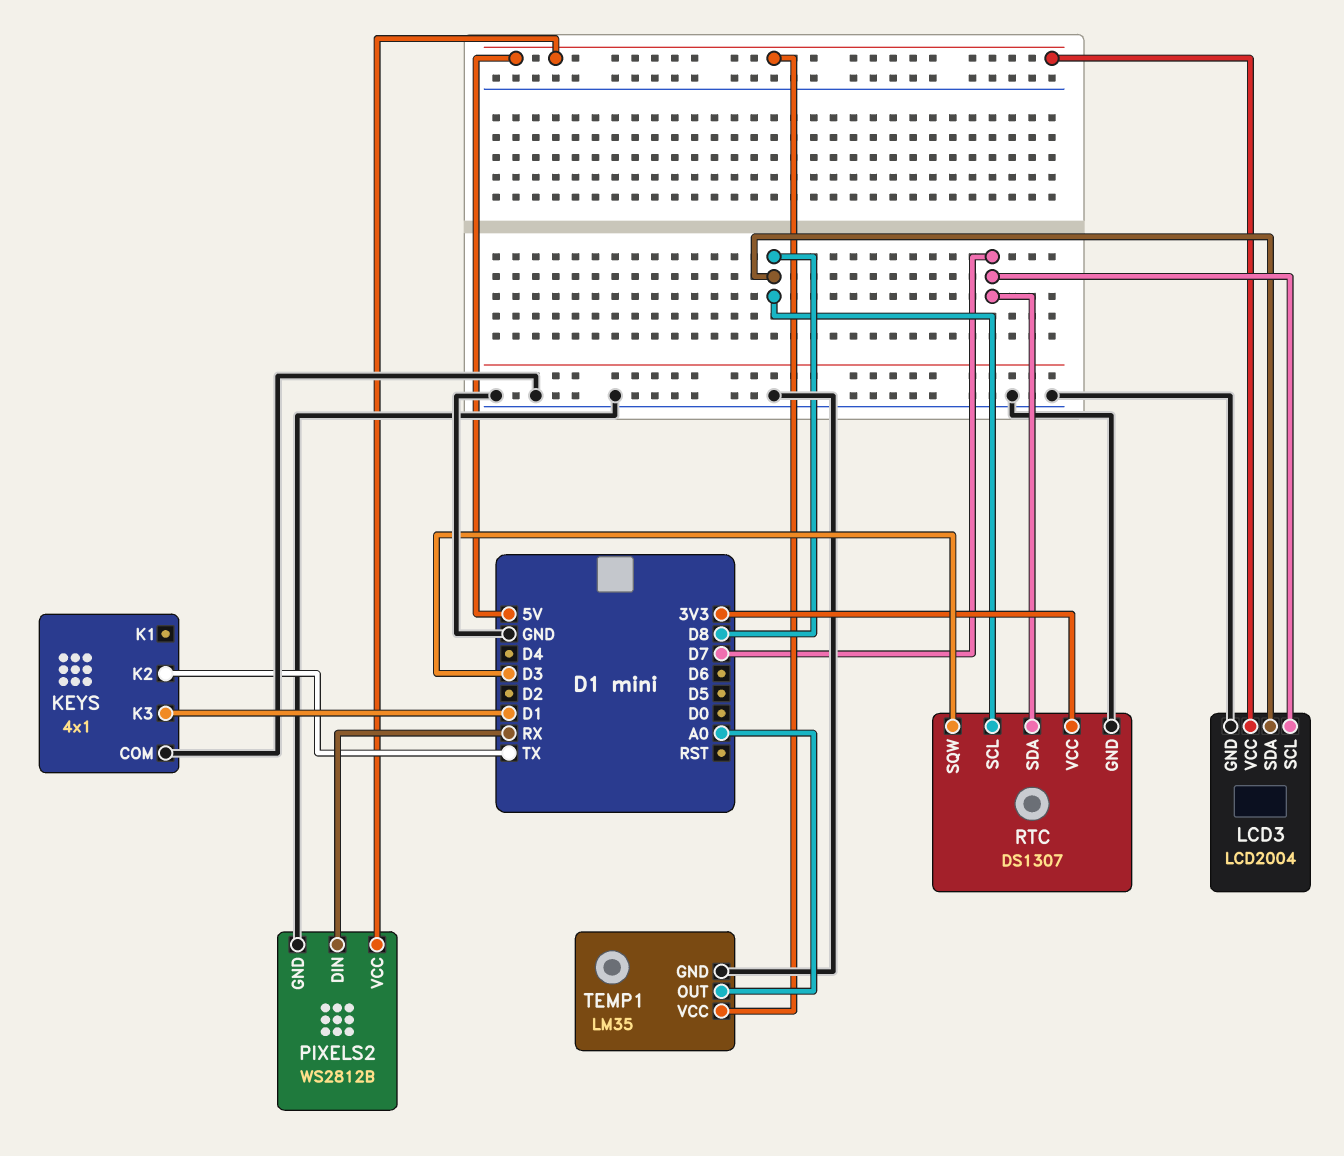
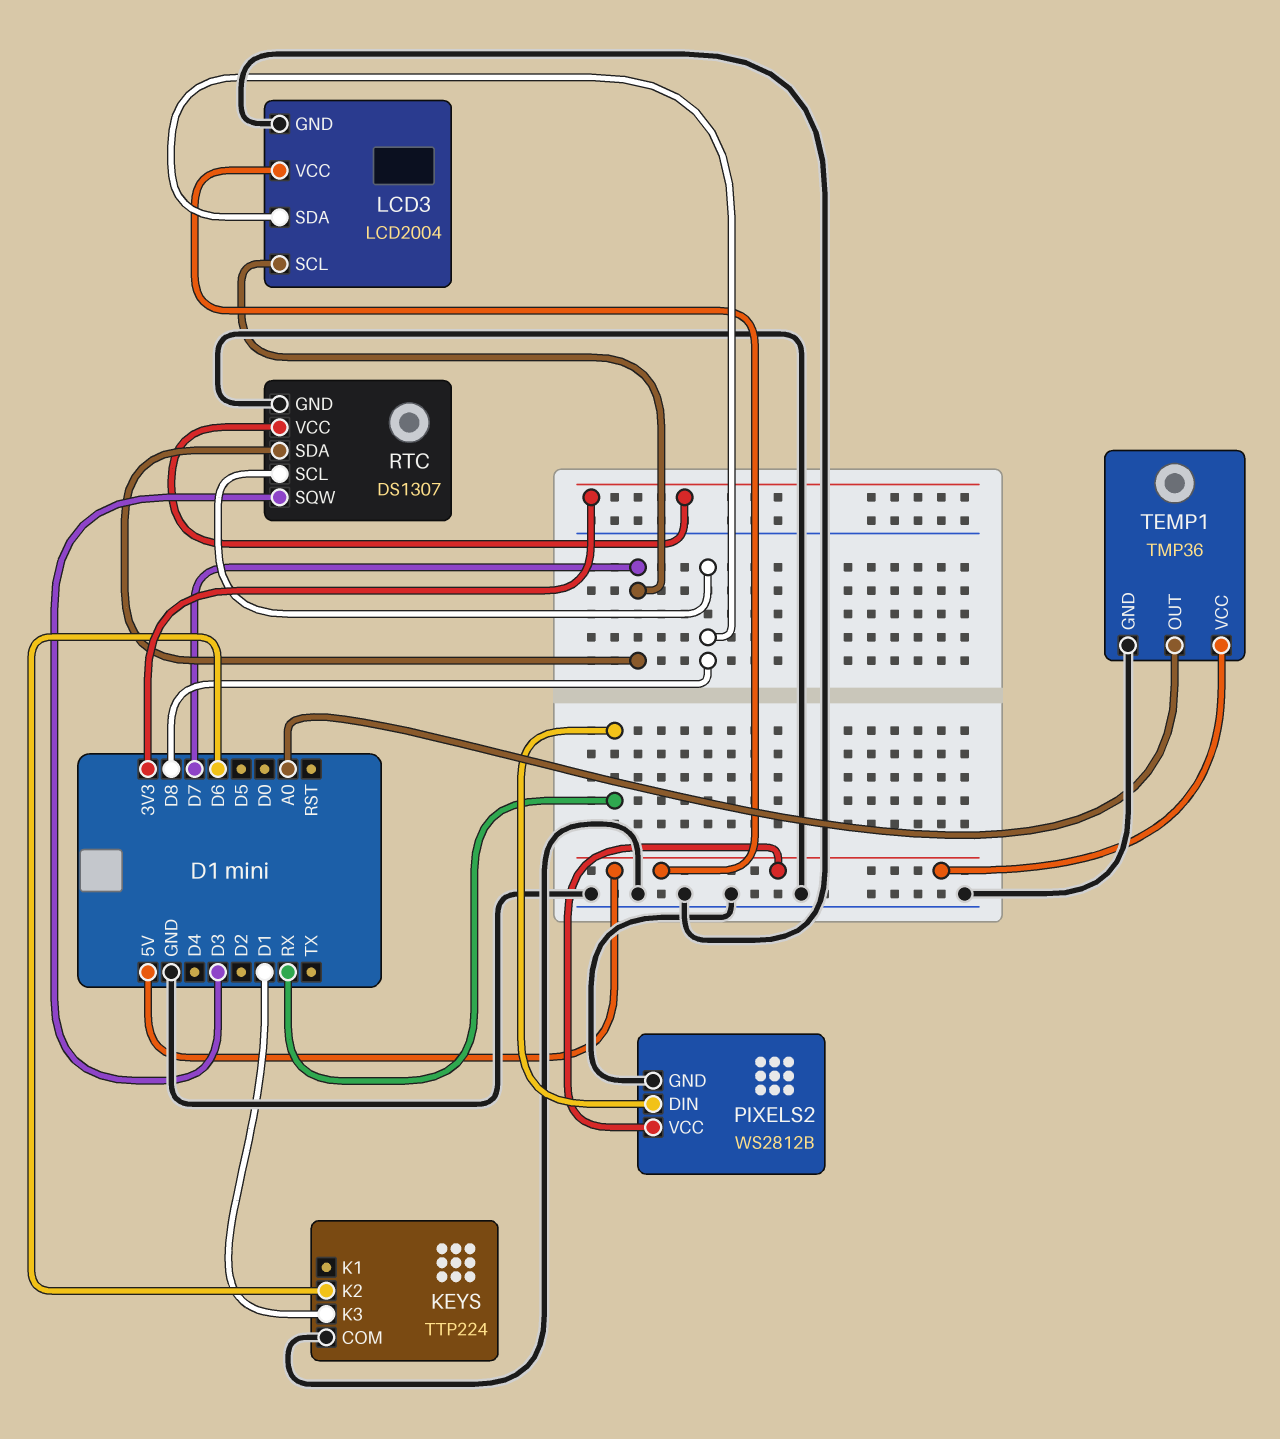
KEYS: 4x1 -> TTP224
KEYS pin K2: TX -> D6
TEMP1: LM35 -> TMP36

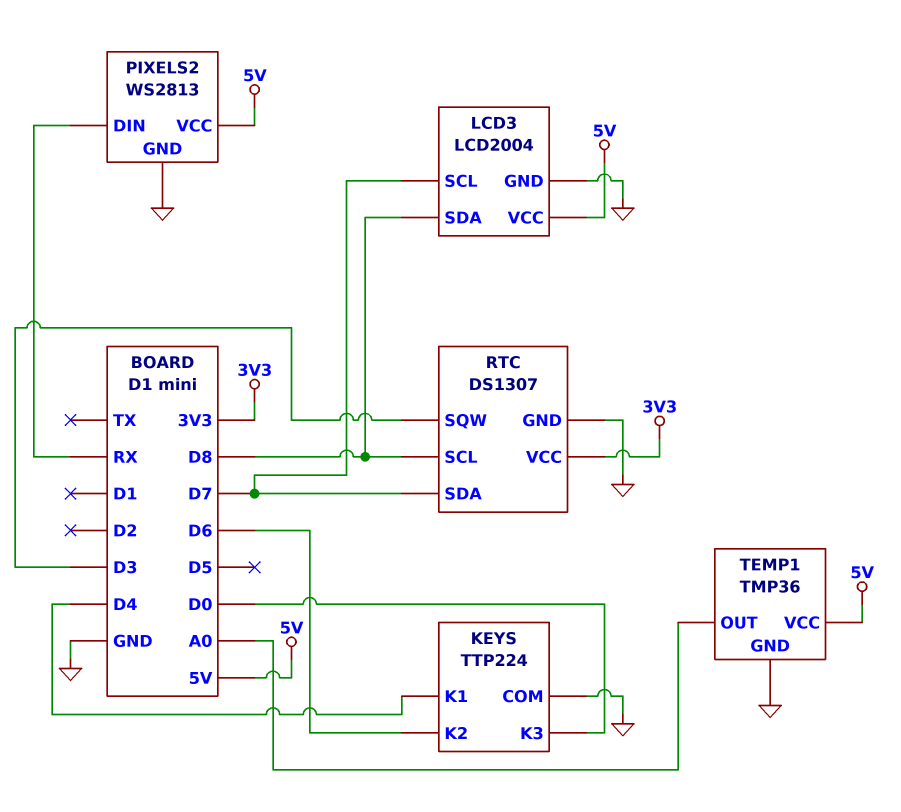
KEYS pin K1: none -> D4
KEYS pin K3: D1 -> D0
PIXELS2: WS2812B -> WS2813

